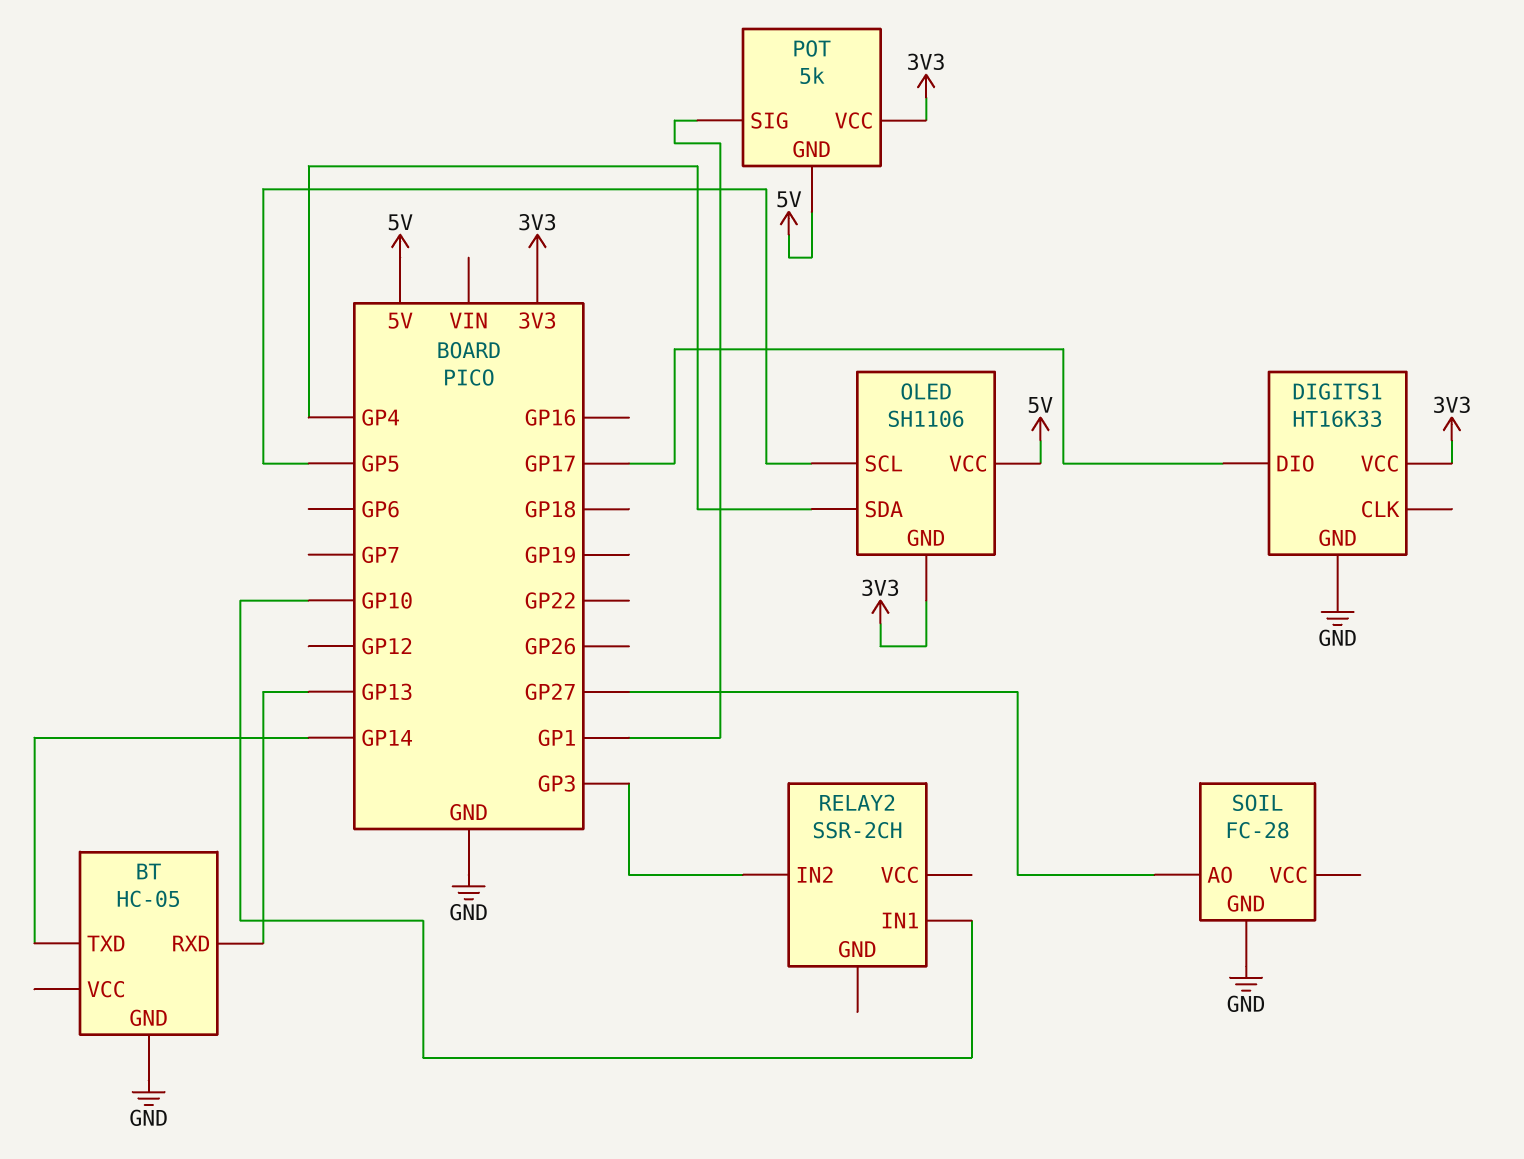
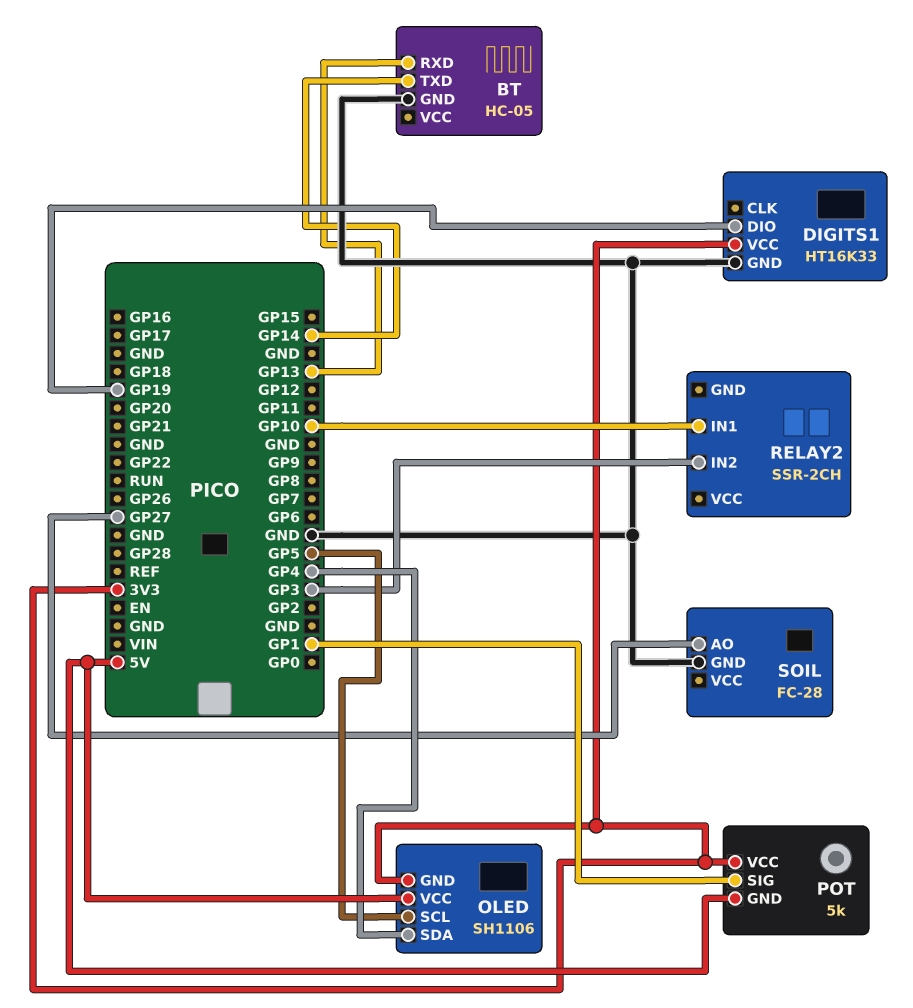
DIGITS1 pin DIO: GP17 -> GP19

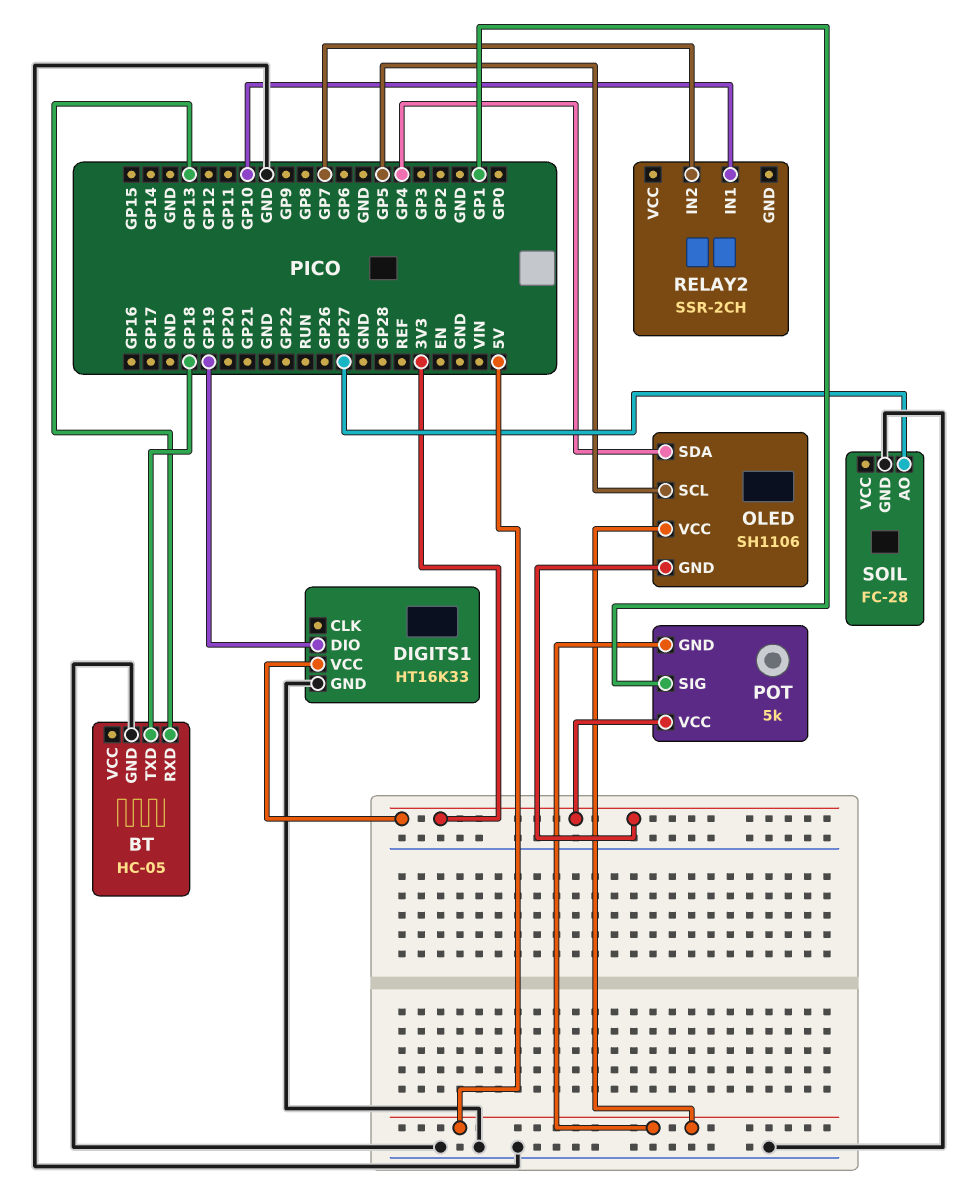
BT pin TXD: GP14 -> GP18
RELAY2 pin IN2: GP3 -> GP7

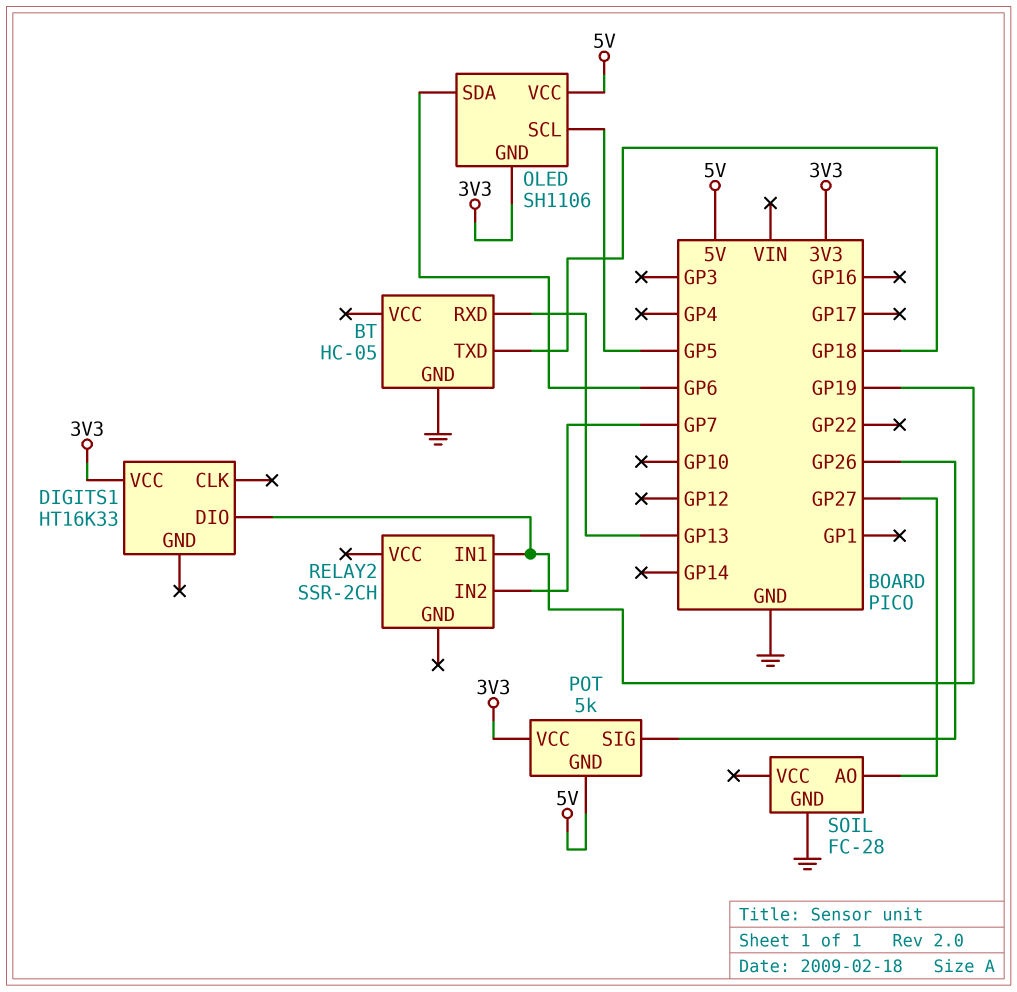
DIGITS1 pin GND: GND -> none
OLED pin SDA: GP4 -> GP6
POT pin SIG: GP1 -> GP26
RELAY2 pin IN1: GP10 -> GP19

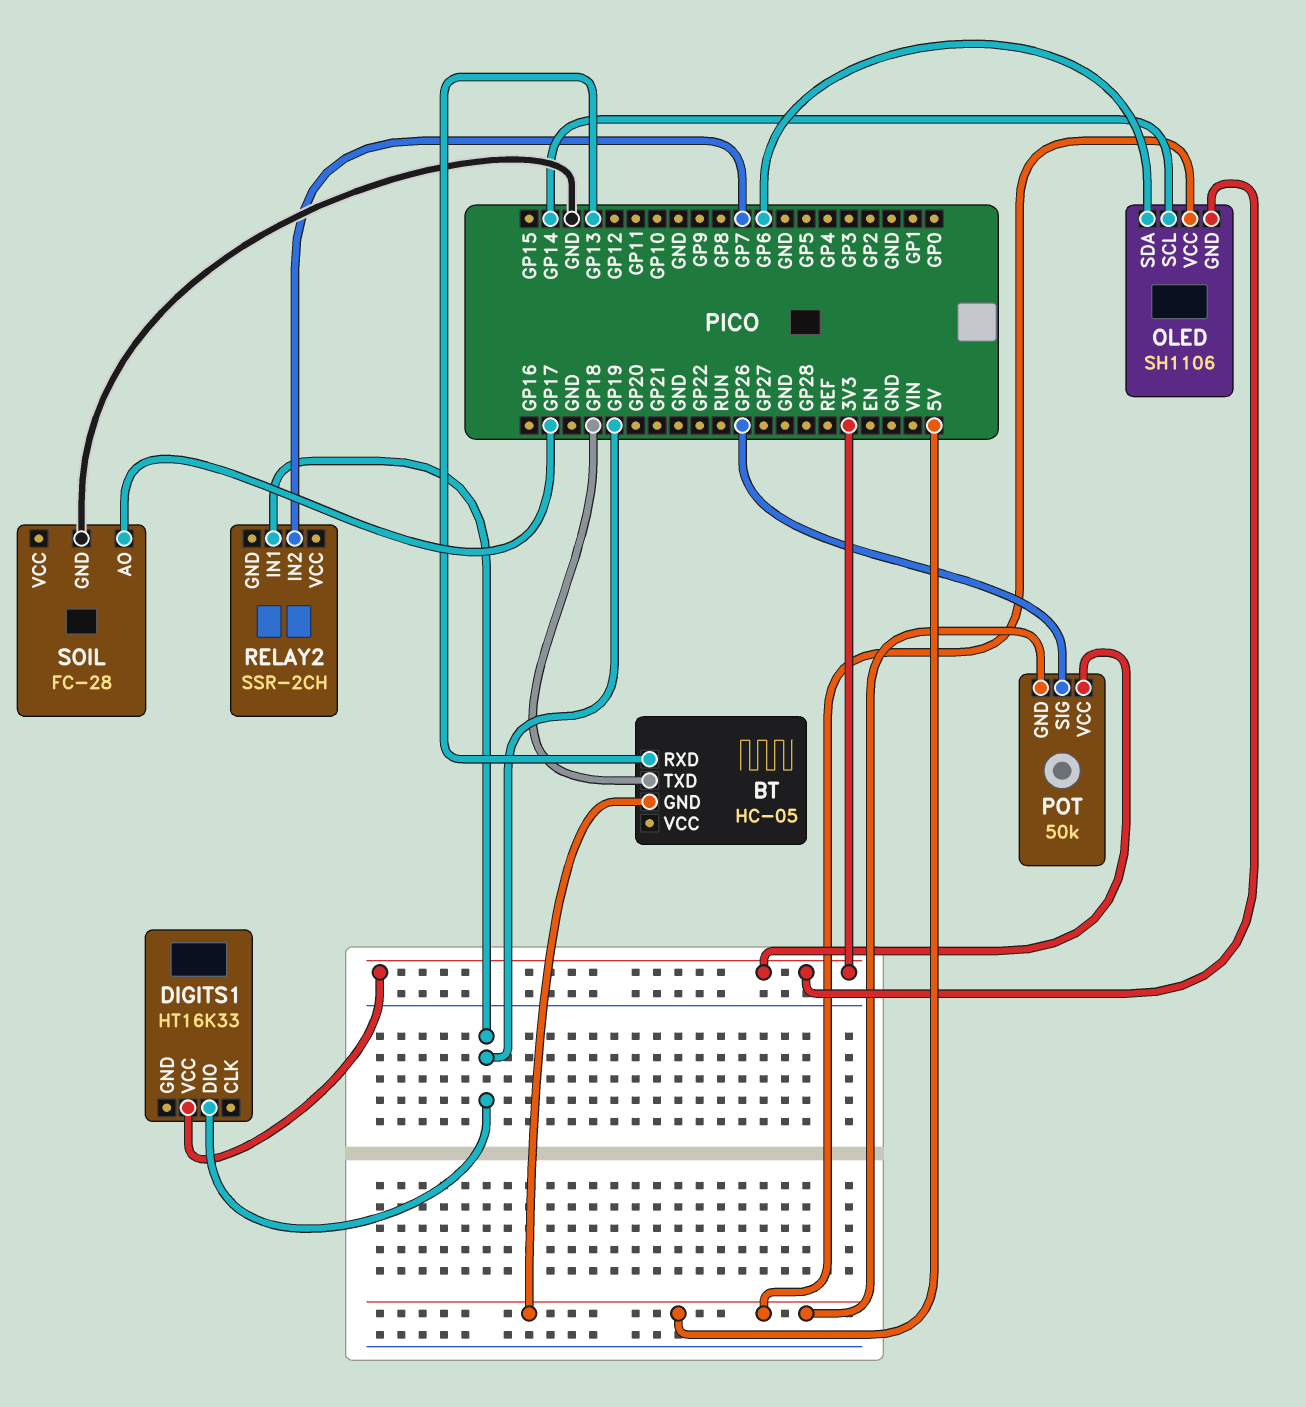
BT pin GND: GND -> 5V
OLED pin SCL: GP5 -> GP14
POT: 5k -> 50k
SOIL pin AO: GP27 -> GP17

